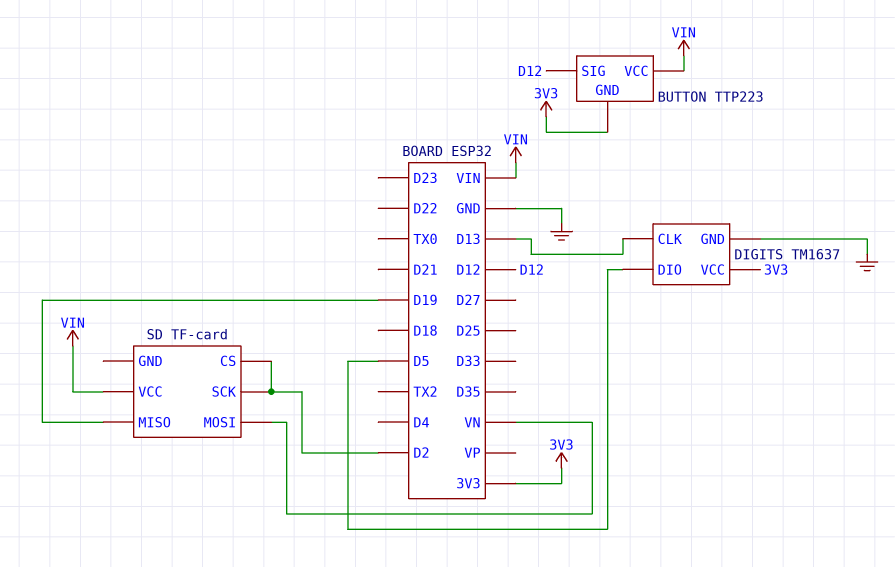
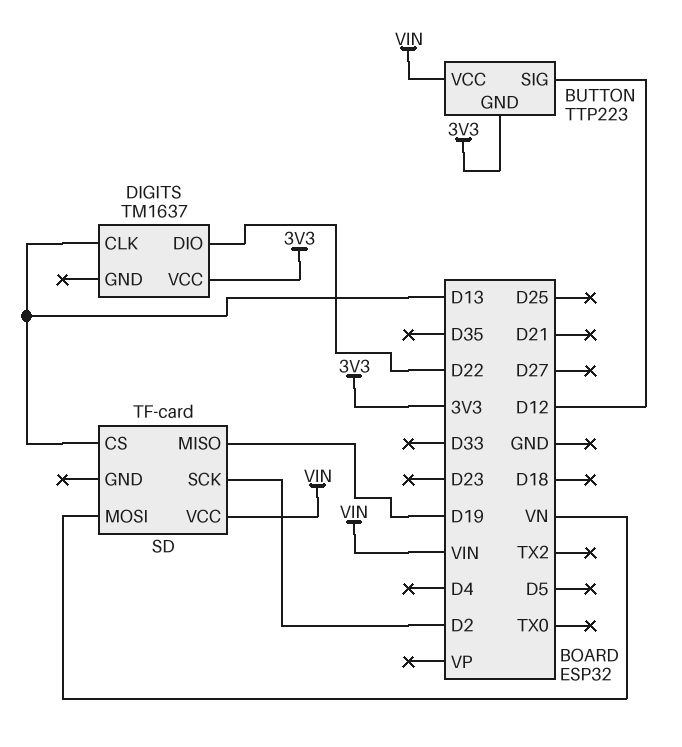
DIGITS pin DIO: D5 -> D22
DIGITS pin GND: GND -> none
SD pin CS: D2 -> D13

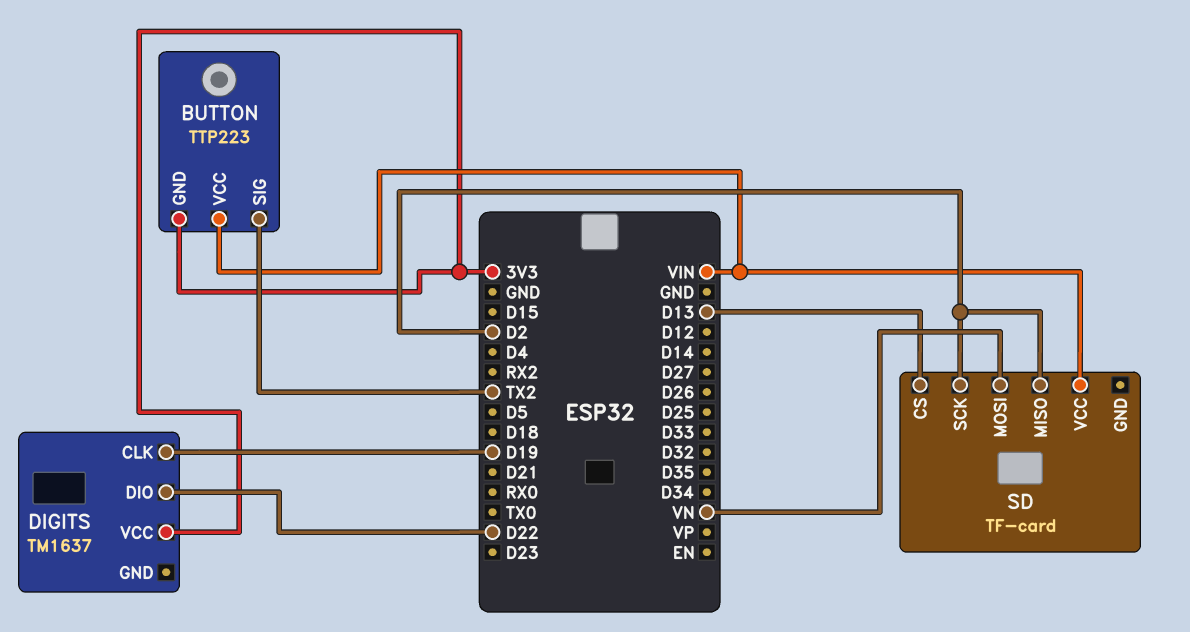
BUTTON pin SIG: D12 -> TX2
DIGITS pin CLK: D13 -> D19
SD pin MISO: D19 -> D2

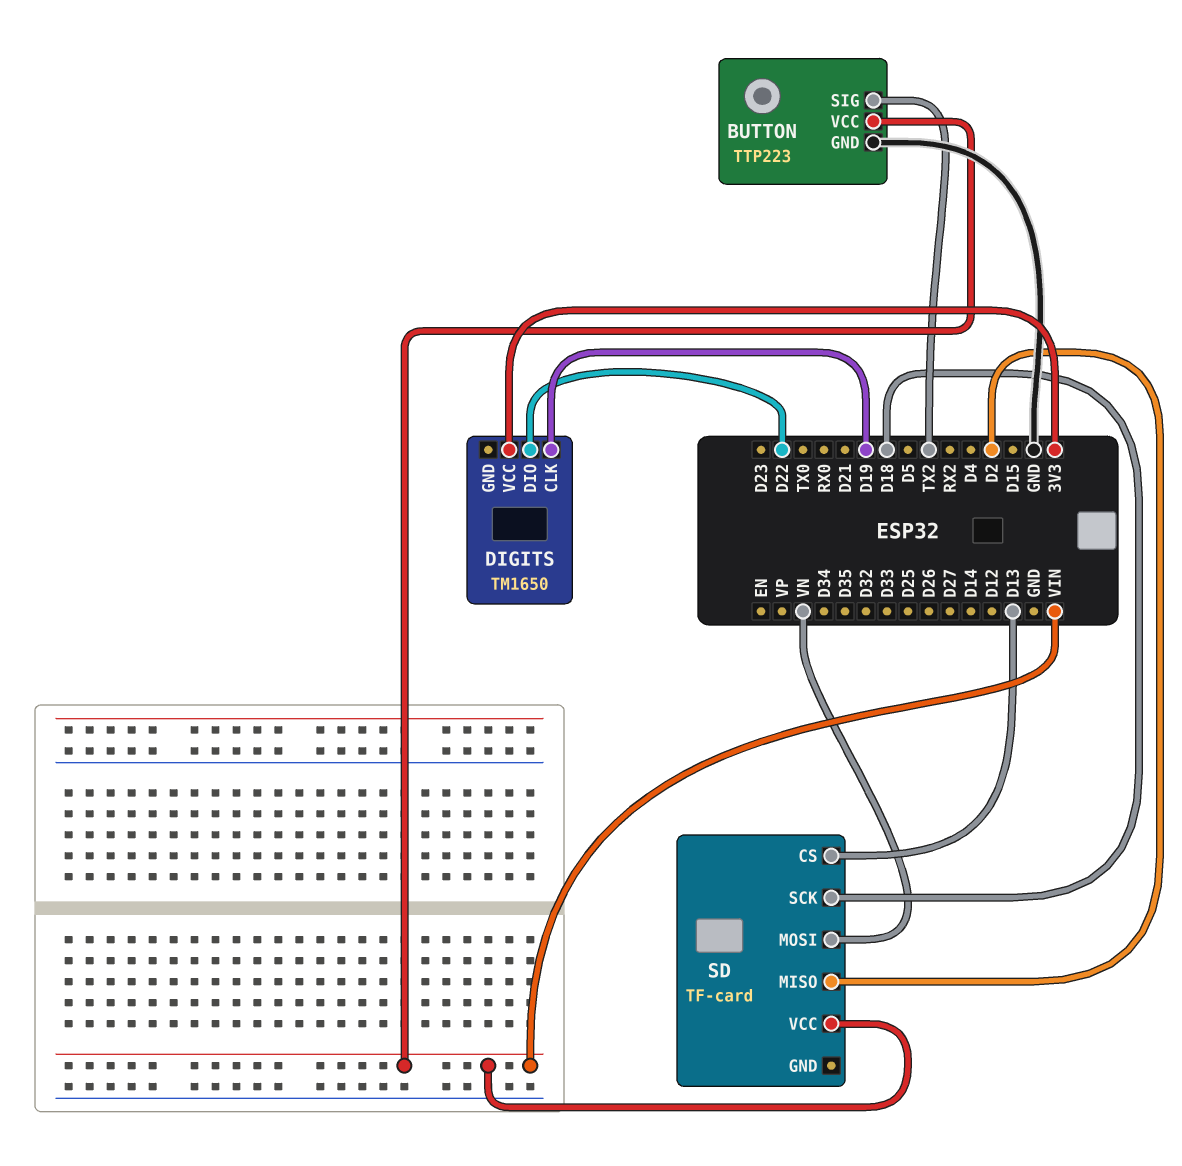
BUTTON pin GND: 3V3 -> GND
DIGITS: TM1637 -> TM1650
SD pin SCK: D2 -> D18

